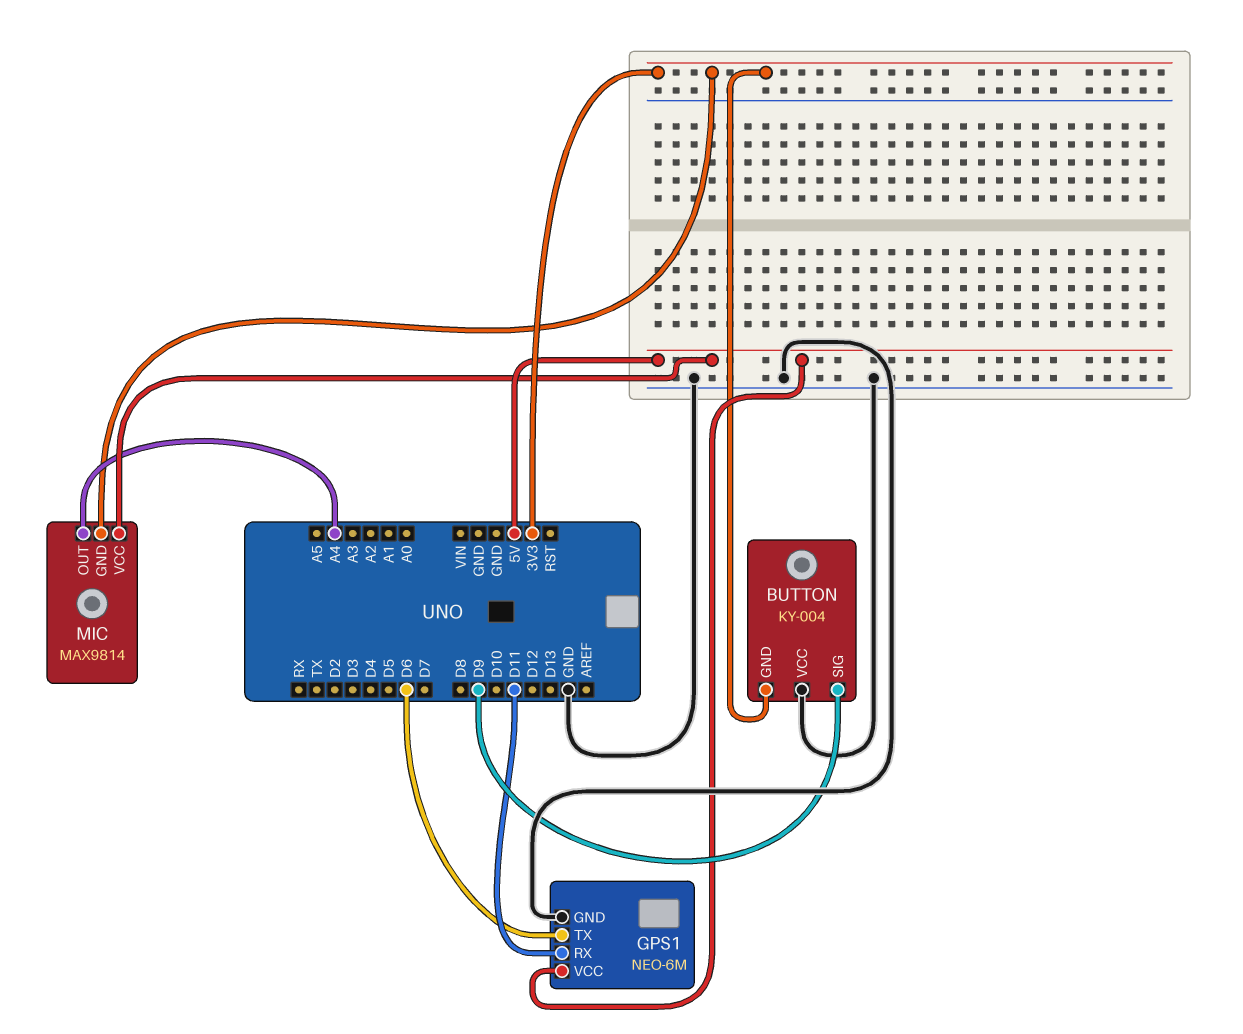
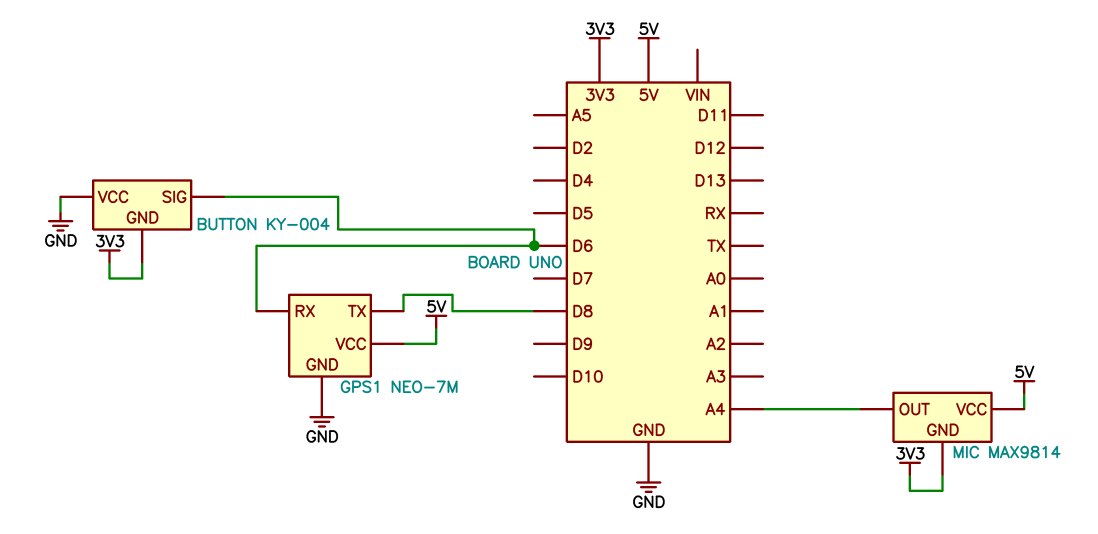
BUTTON pin SIG: D9 -> D6
GPS1: NEO-6M -> NEO-7M
GPS1 pin RX: D11 -> D6
GPS1 pin TX: D6 -> D8

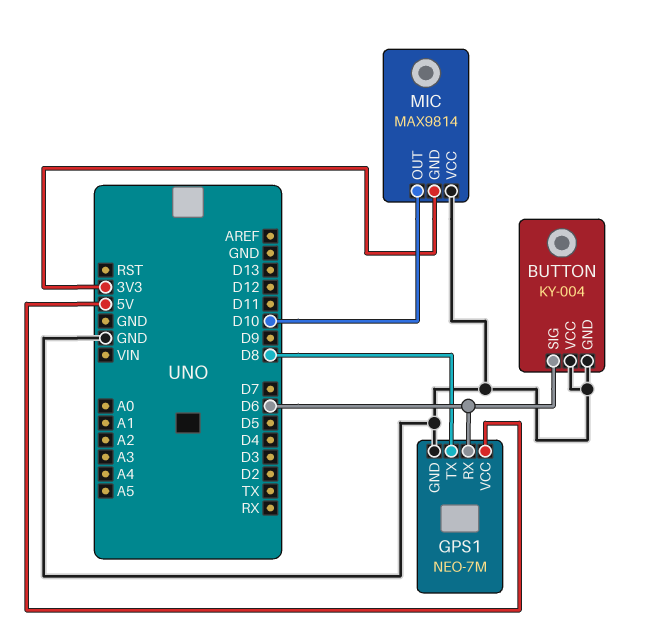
BUTTON pin GND: 3V3 -> GND
MIC pin OUT: A4 -> D10
MIC pin VCC: 5V -> GND

